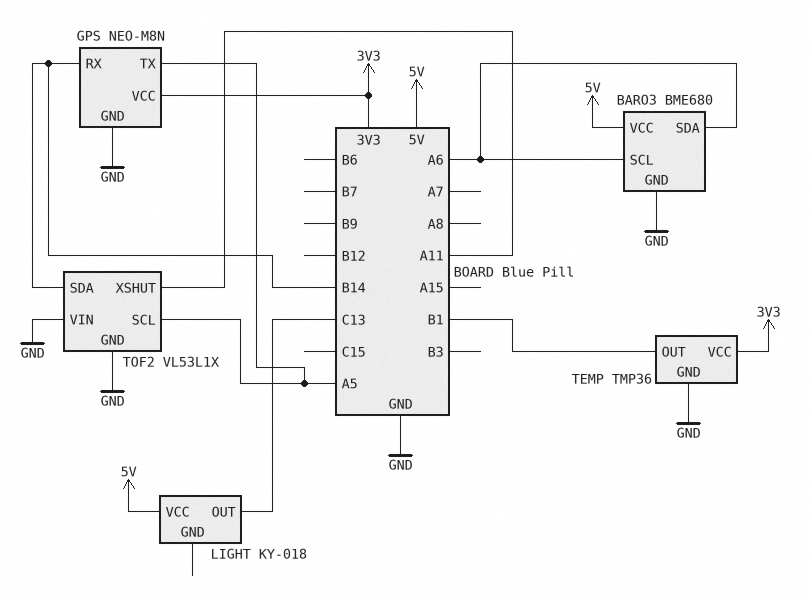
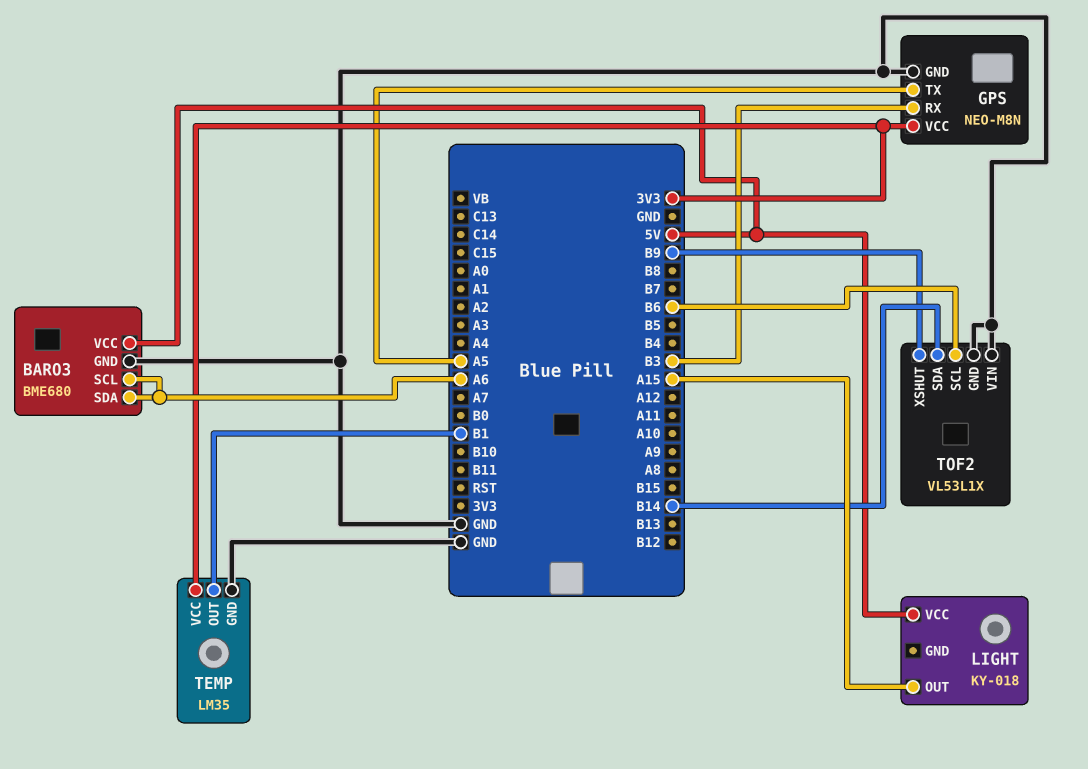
GPS pin RX: B14 -> B3
LIGHT pin OUT: C13 -> A15
TEMP: TMP36 -> LM35
TOF2 pin SCL: A5 -> B6
TOF2 pin XSHUT: A11 -> B9

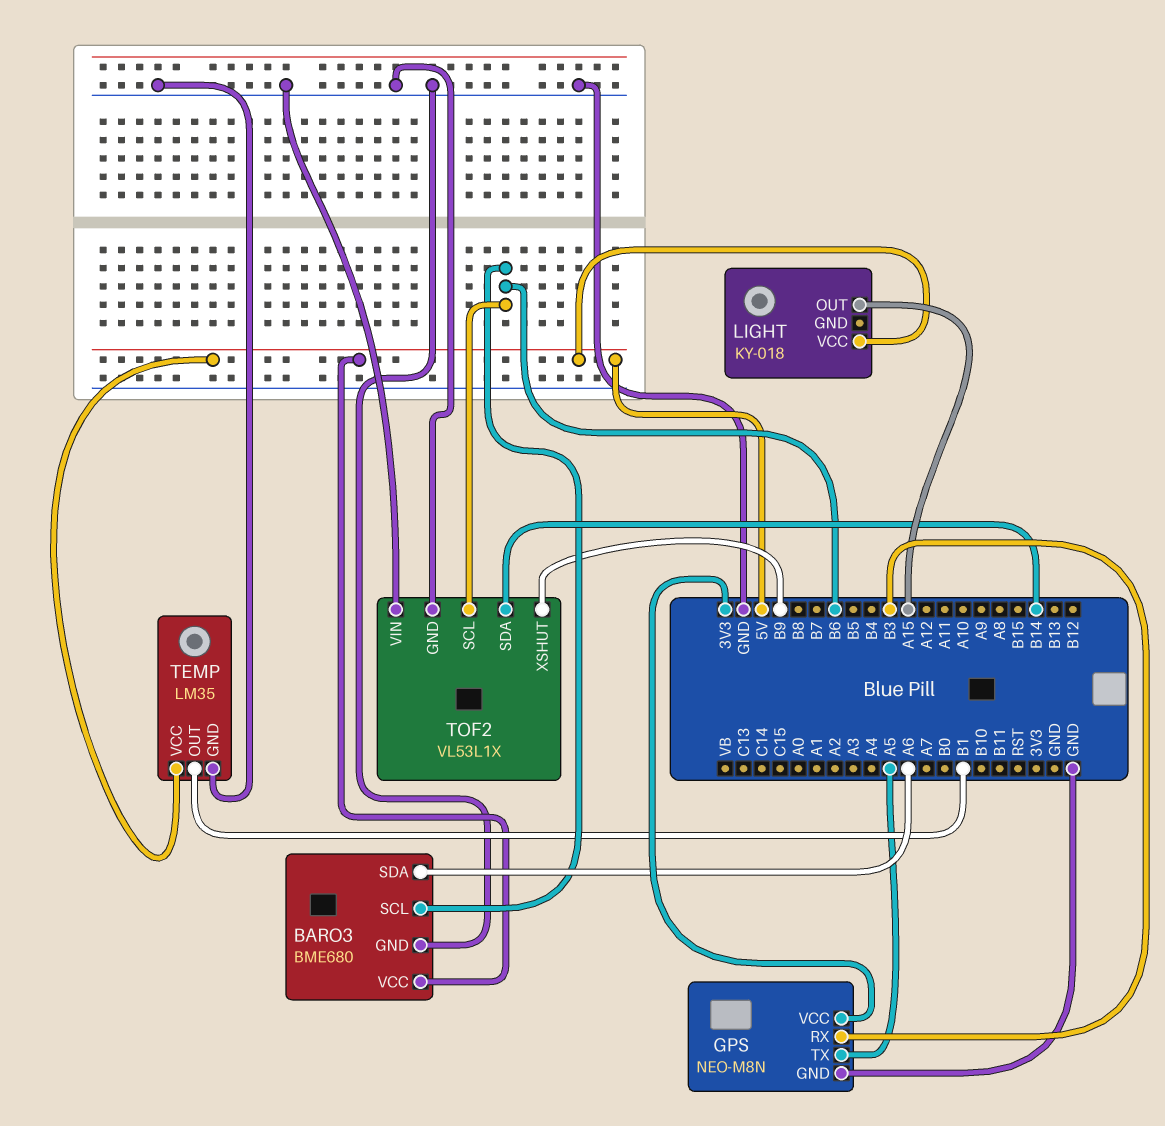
BARO3 pin SCL: A6 -> B6
TEMP pin VCC: 3V3 -> 5V

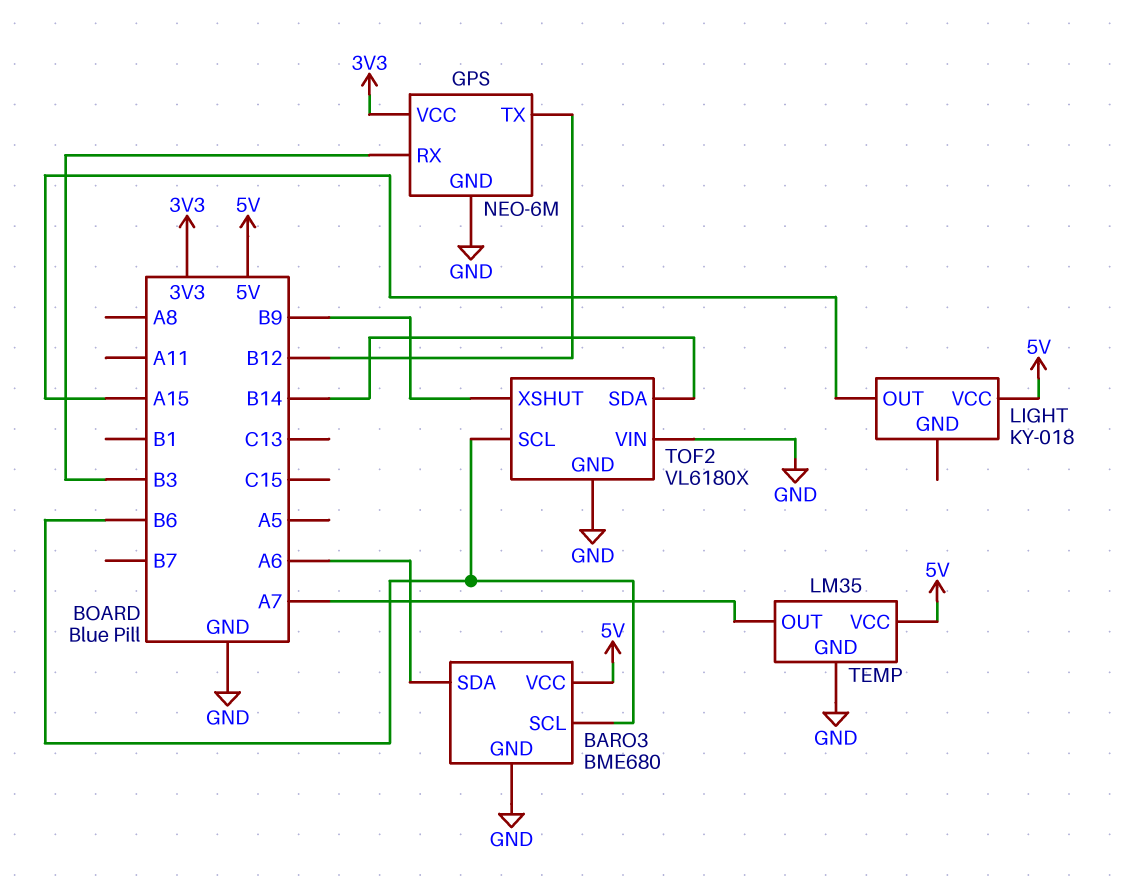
GPS: NEO-M8N -> NEO-6M
GPS pin TX: A5 -> B12
TEMP pin OUT: B1 -> A7
TOF2: VL53L1X -> VL6180X

